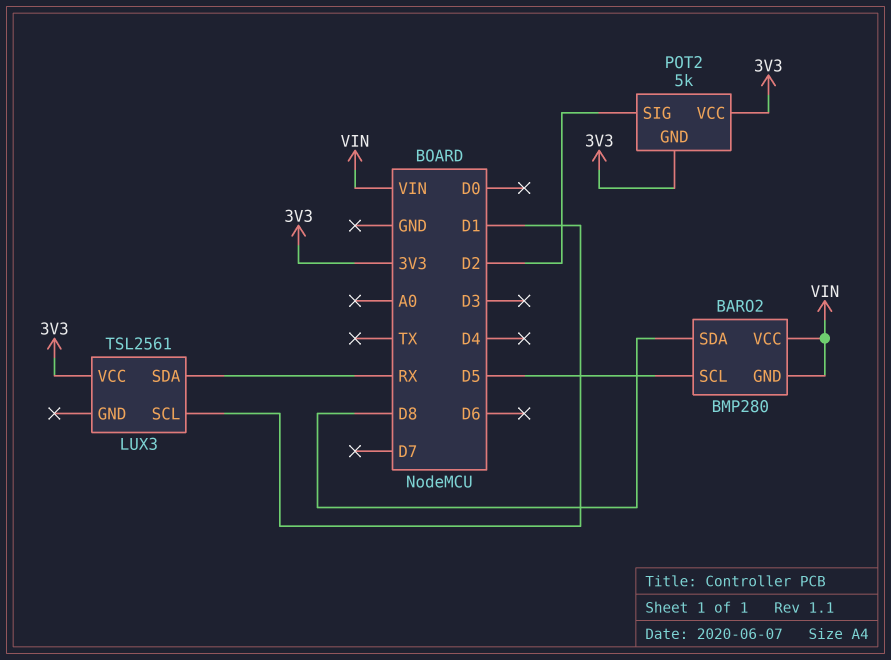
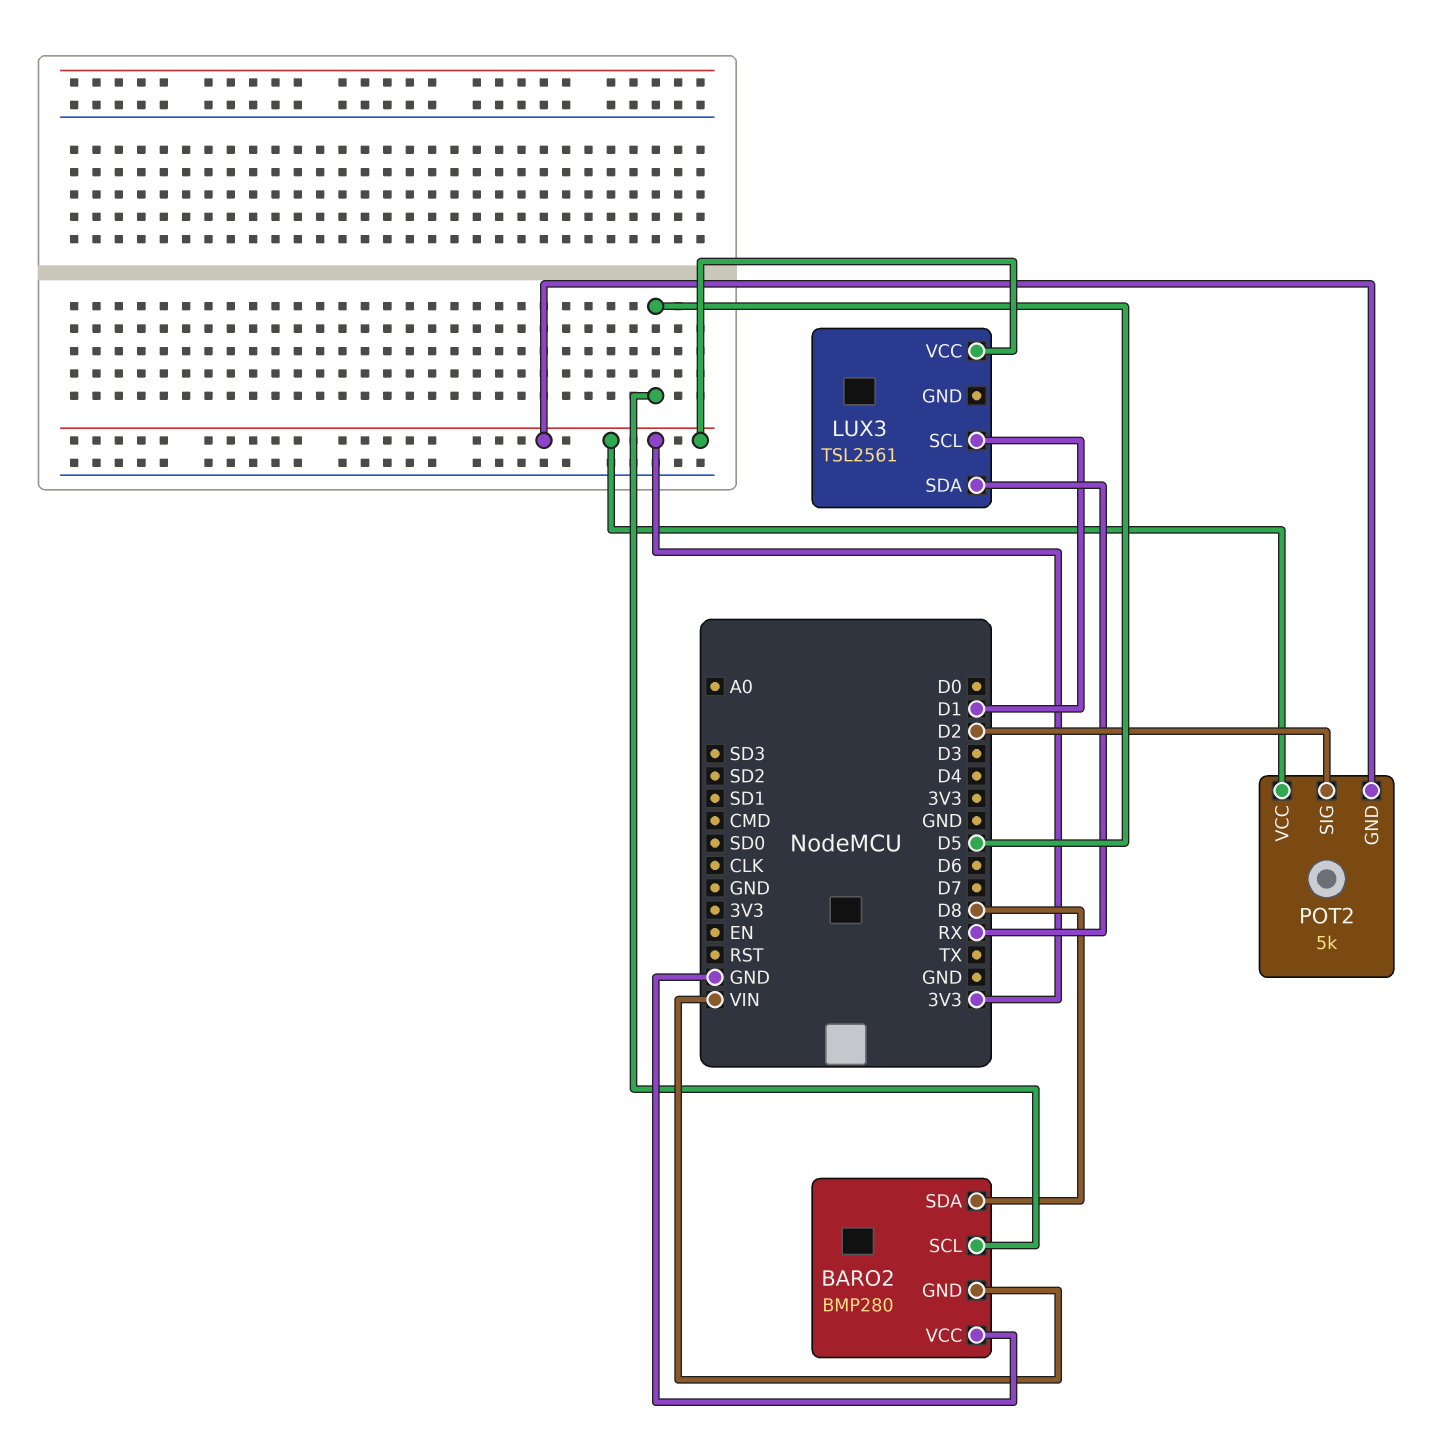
BARO2 pin VCC: VIN -> GND

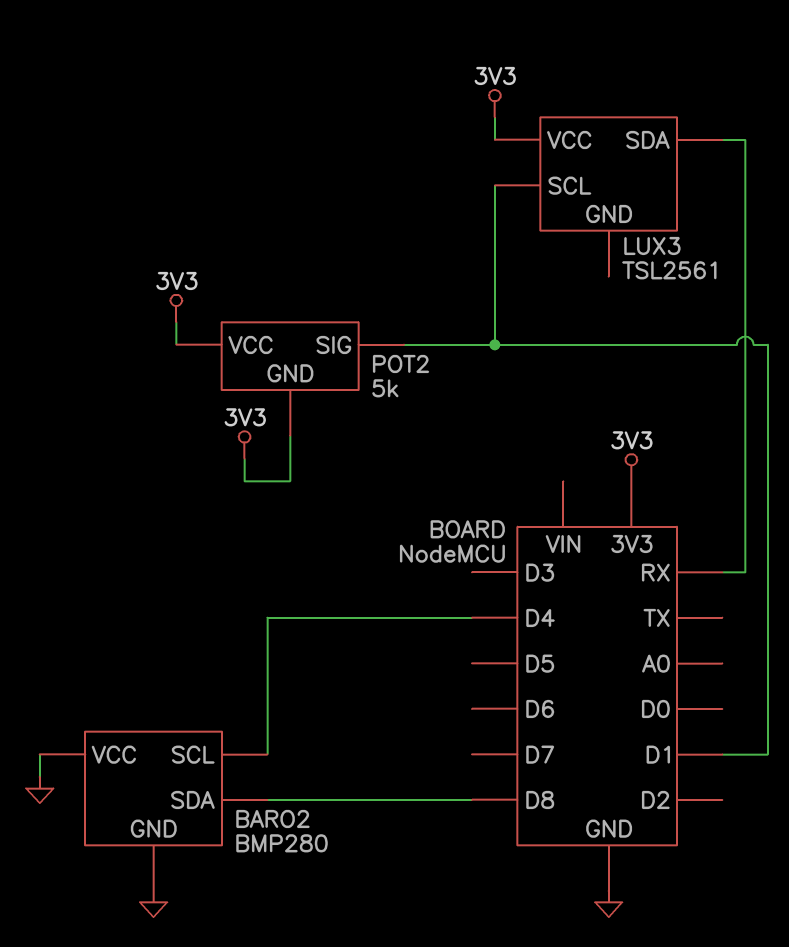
BARO2 pin GND: VIN -> GND
BARO2 pin SCL: D5 -> D4
POT2 pin SIG: D2 -> D1

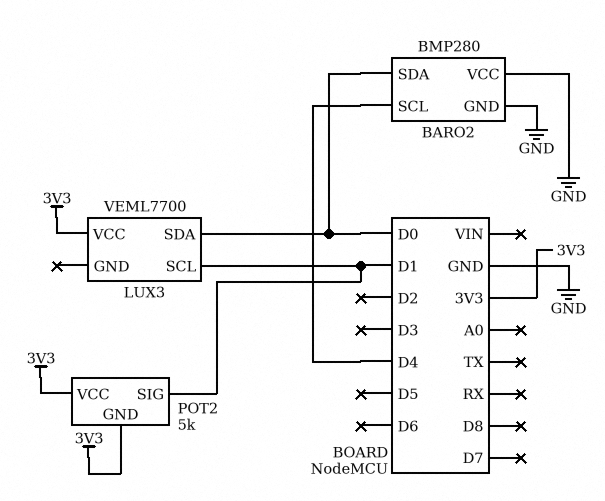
BARO2 pin SDA: D8 -> D0
LUX3: TSL2561 -> VEML7700
LUX3 pin SDA: RX -> D0

